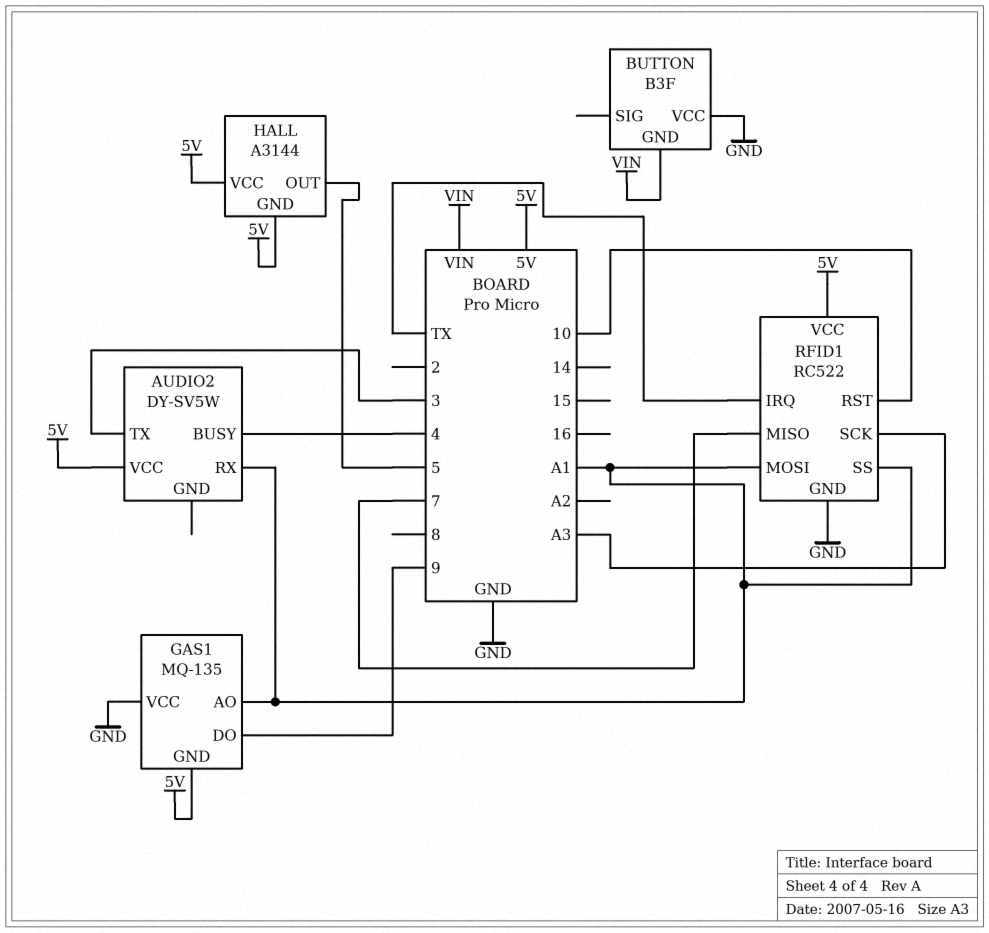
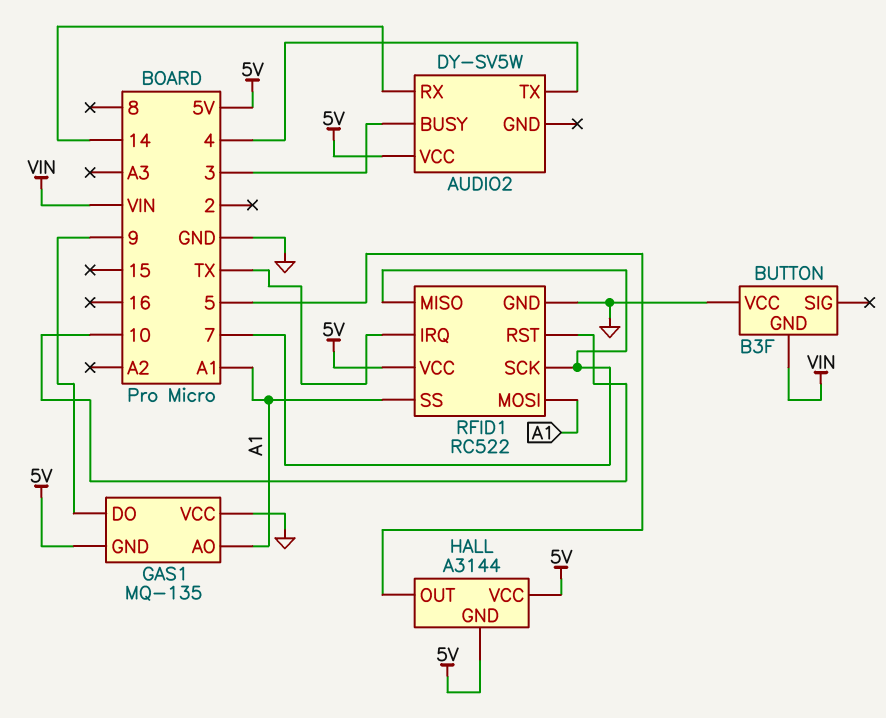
AUDIO2 pin BUSY: 4 -> 3
AUDIO2 pin RX: A1 -> 14
AUDIO2 pin TX: 3 -> 4
RFID1 pin SCK: A3 -> 7

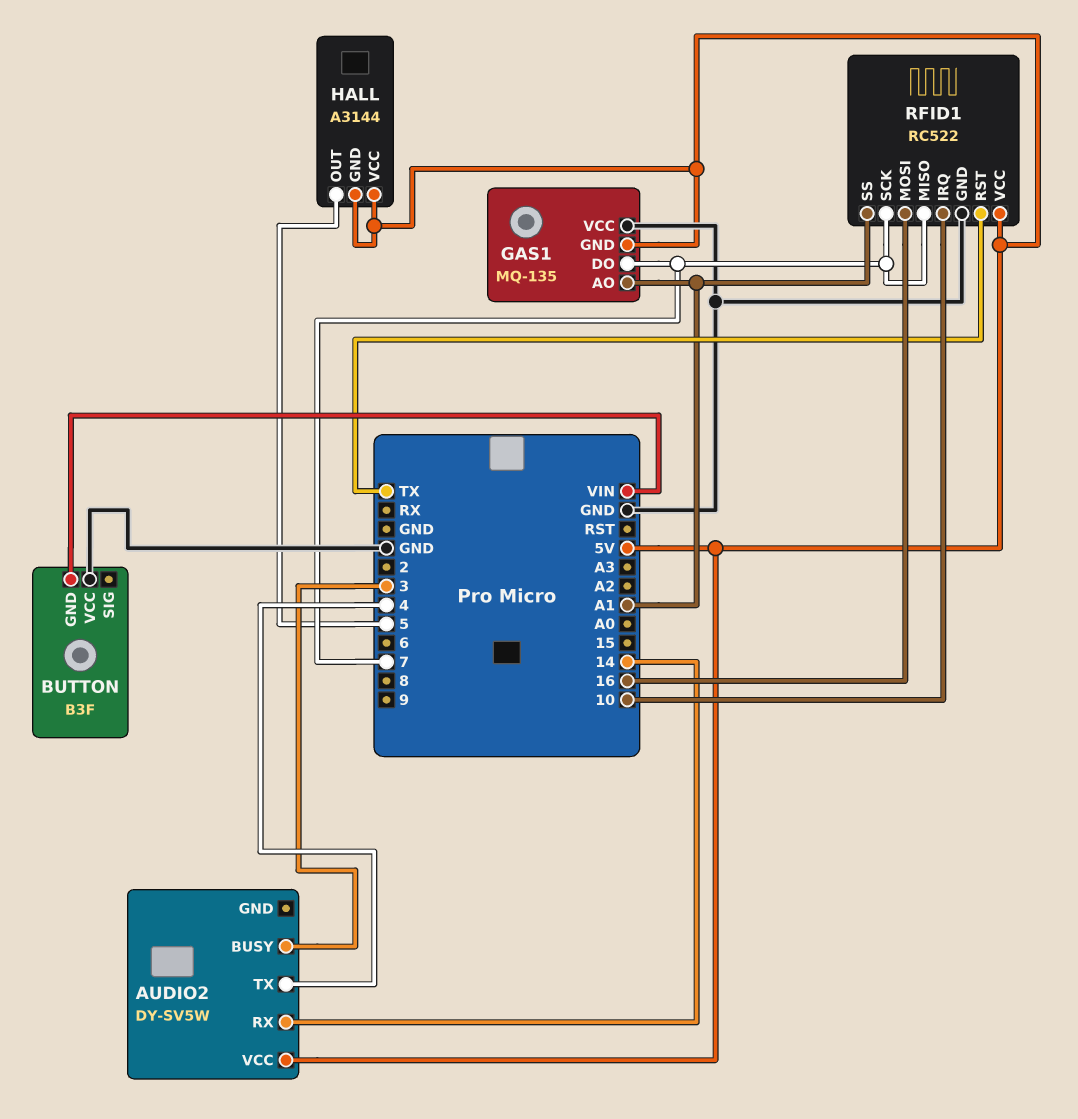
GAS1 pin DO: 9 -> 7
RFID1 pin IRQ: TX -> 10
RFID1 pin MOSI: A1 -> 16
RFID1 pin RST: 10 -> TX

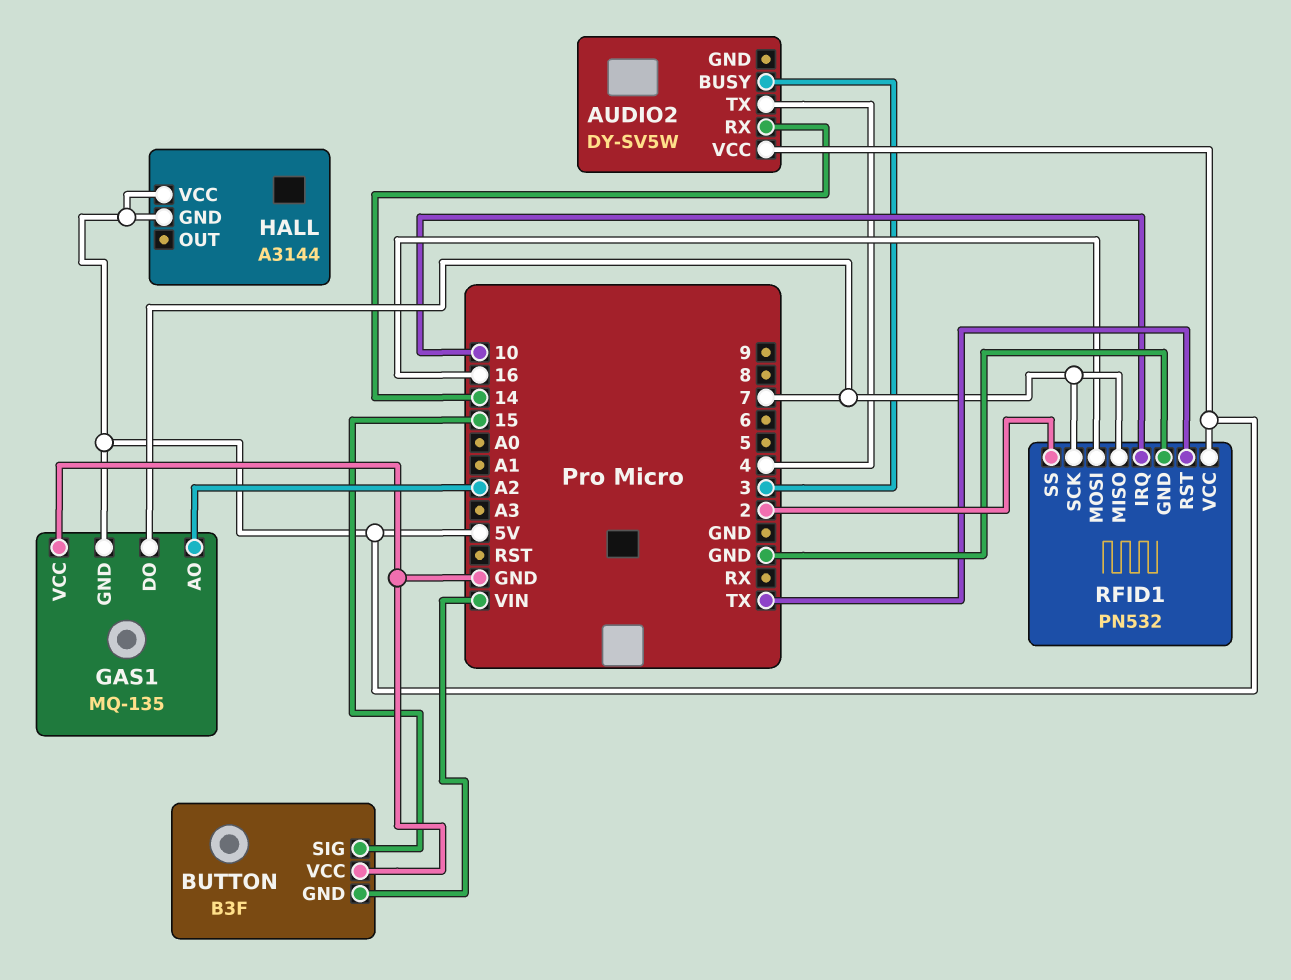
BUTTON pin SIG: none -> 15
GAS1 pin AO: A1 -> A2
HALL pin OUT: 5 -> none
RFID1: RC522 -> PN532
RFID1 pin SS: A1 -> 2

